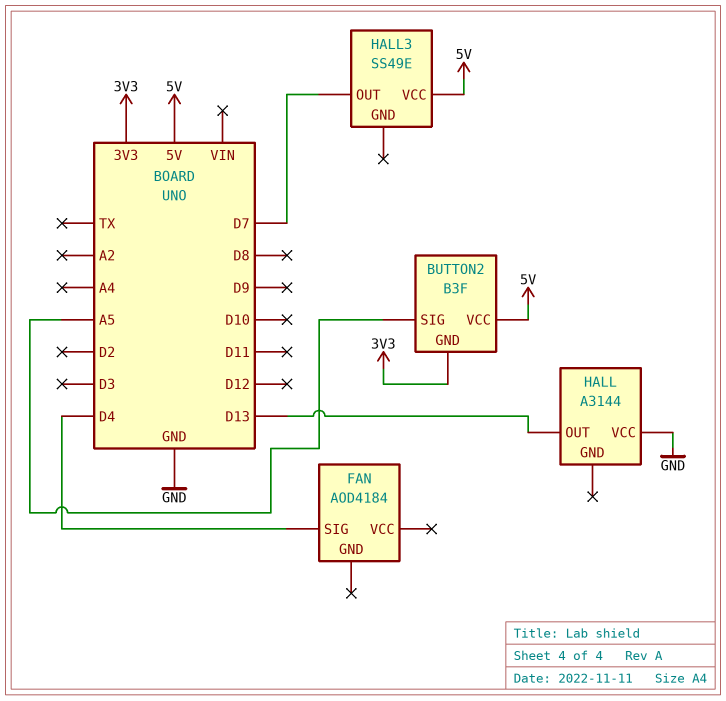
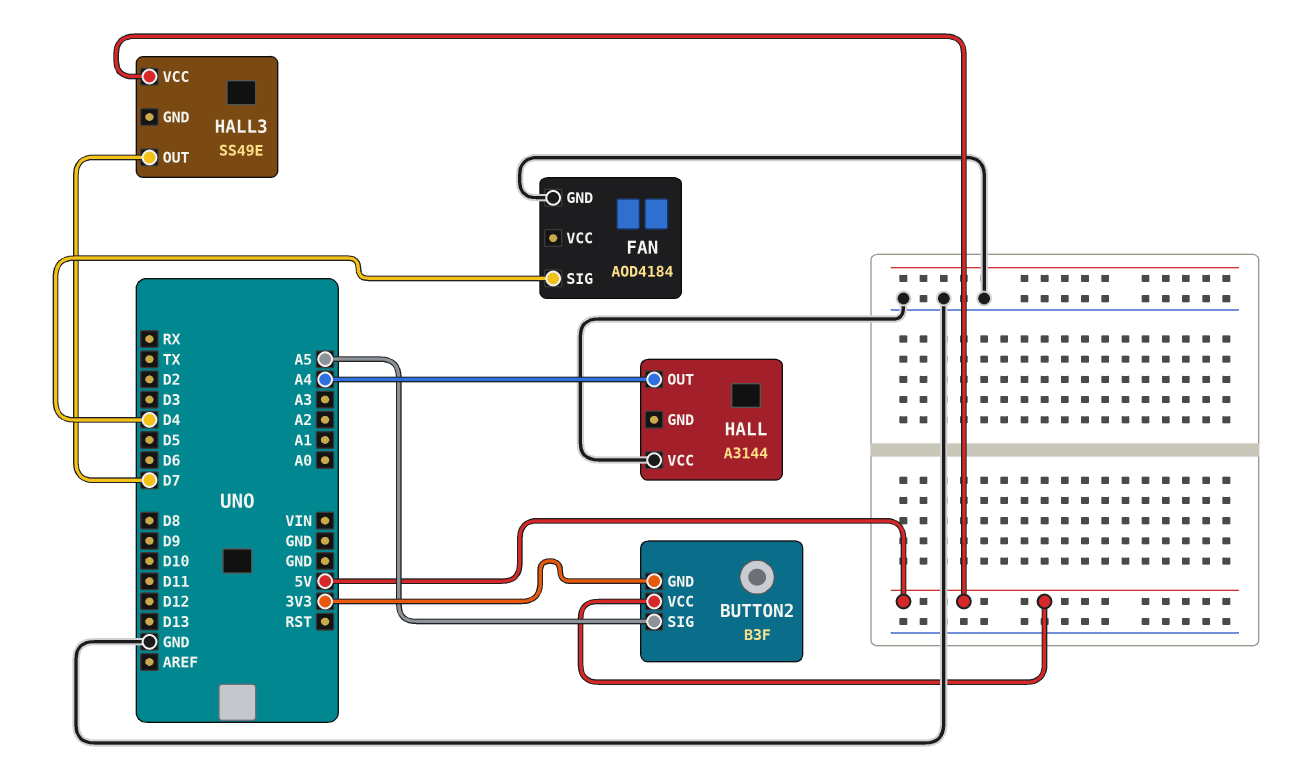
FAN pin GND: none -> GND
HALL pin OUT: D13 -> A4

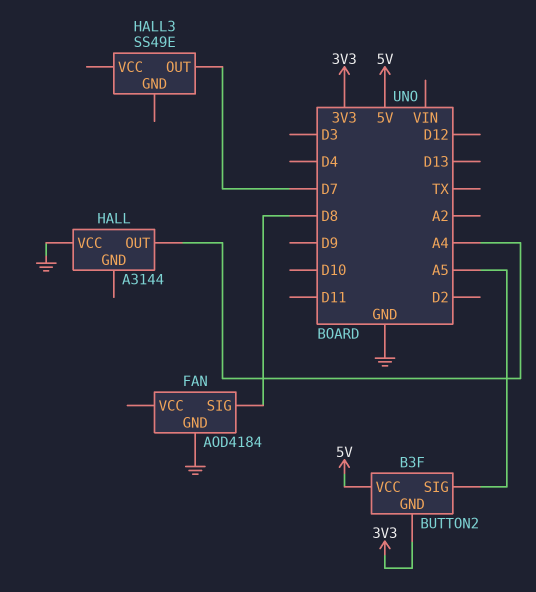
FAN pin SIG: D4 -> D8
HALL3 pin VCC: 5V -> none

